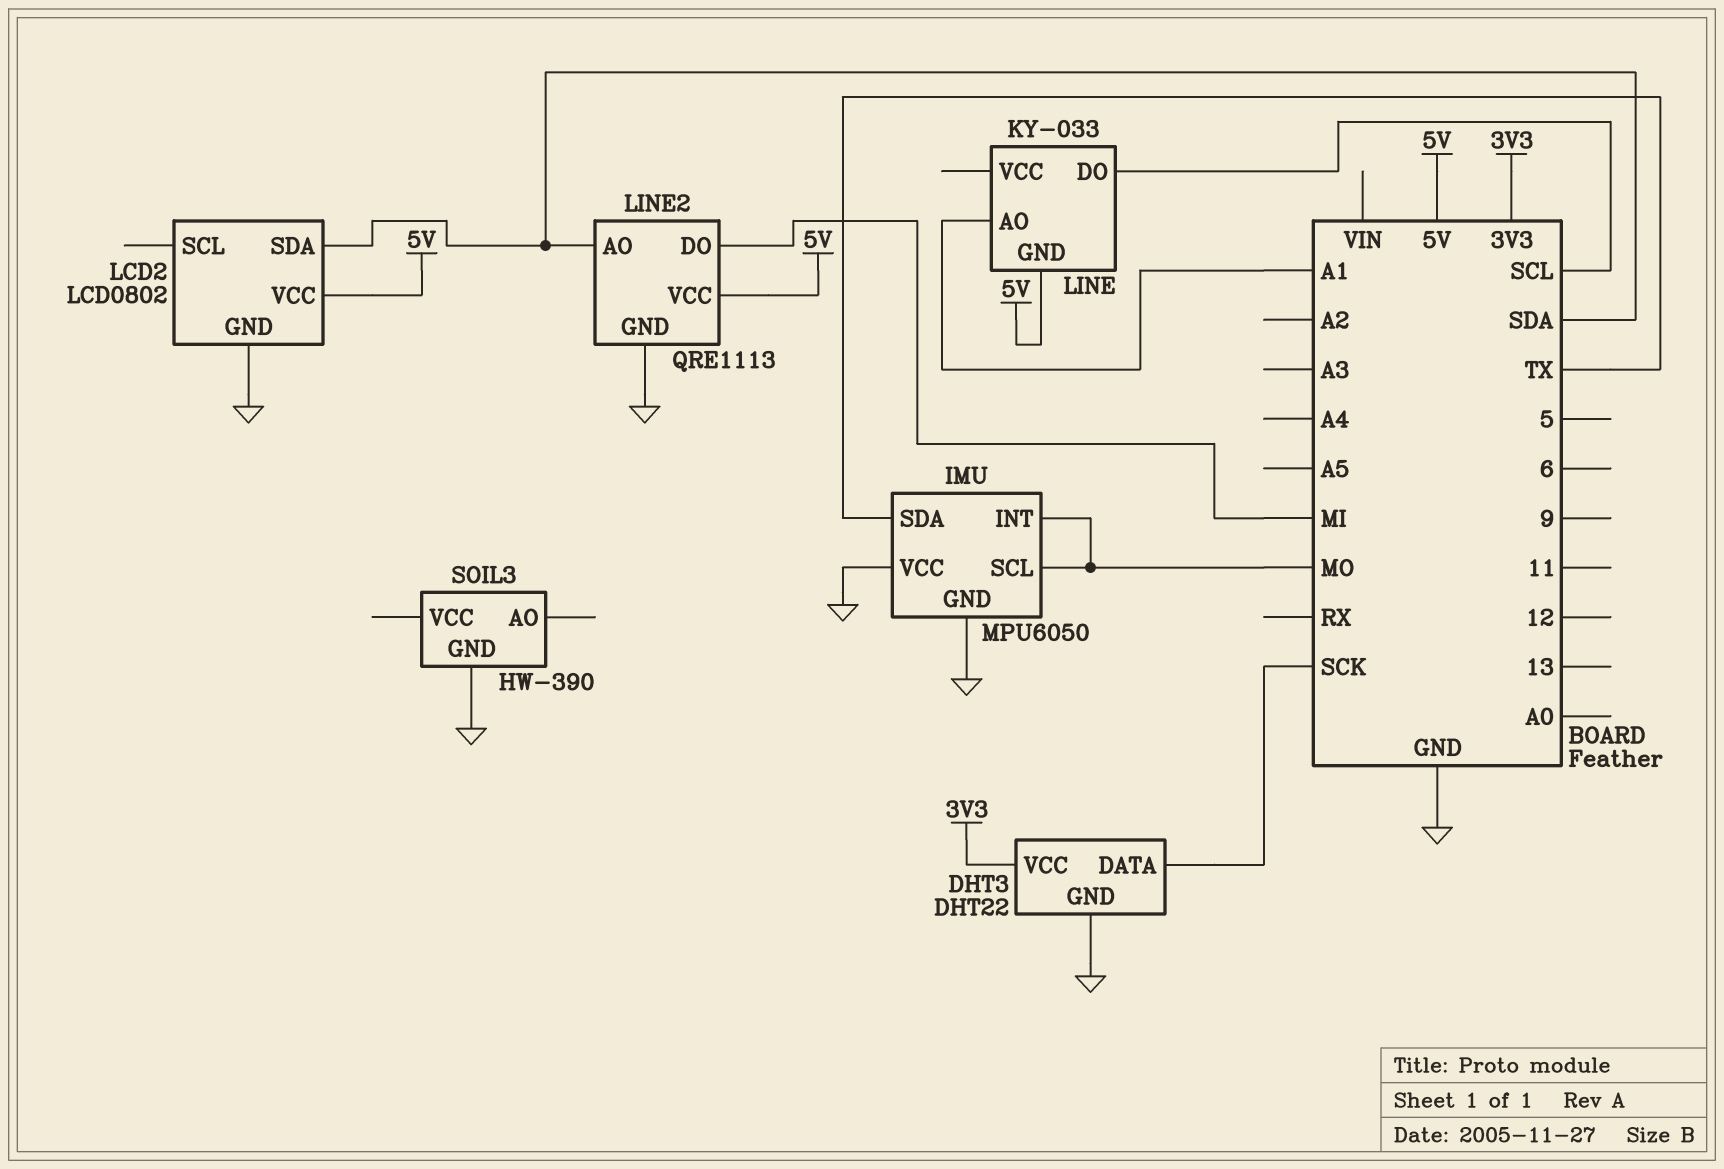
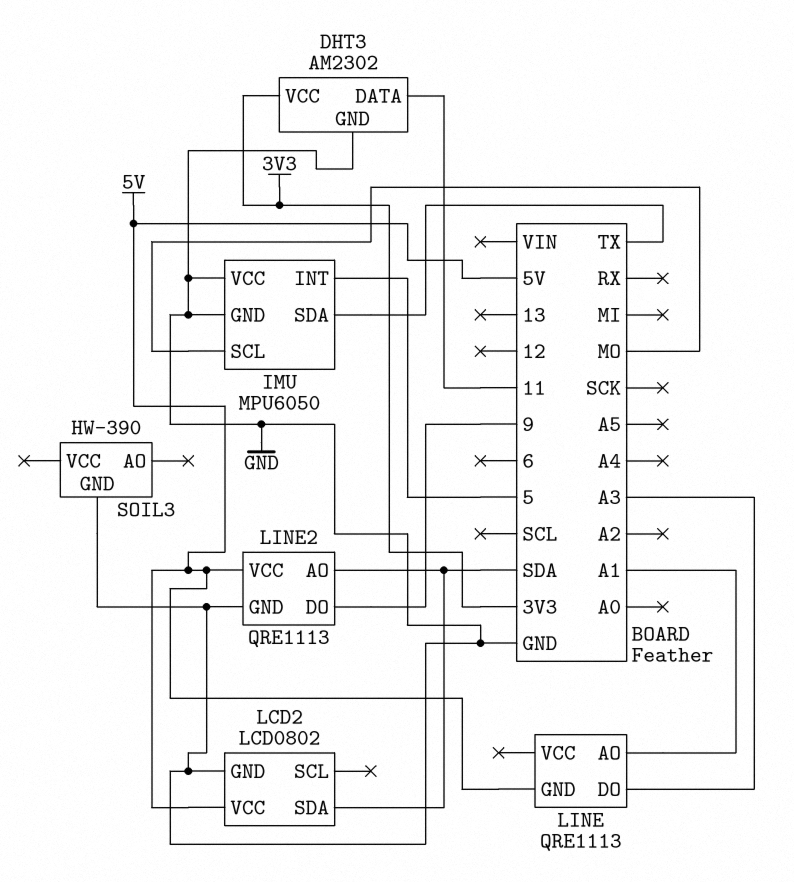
DHT3: DHT22 -> AM2302
DHT3 pin DATA: SCK -> 11
IMU pin INT: MO -> 5
LINE: KY-033 -> QRE1113
LINE pin DO: SCL -> A3
LINE2 pin DO: MI -> 9

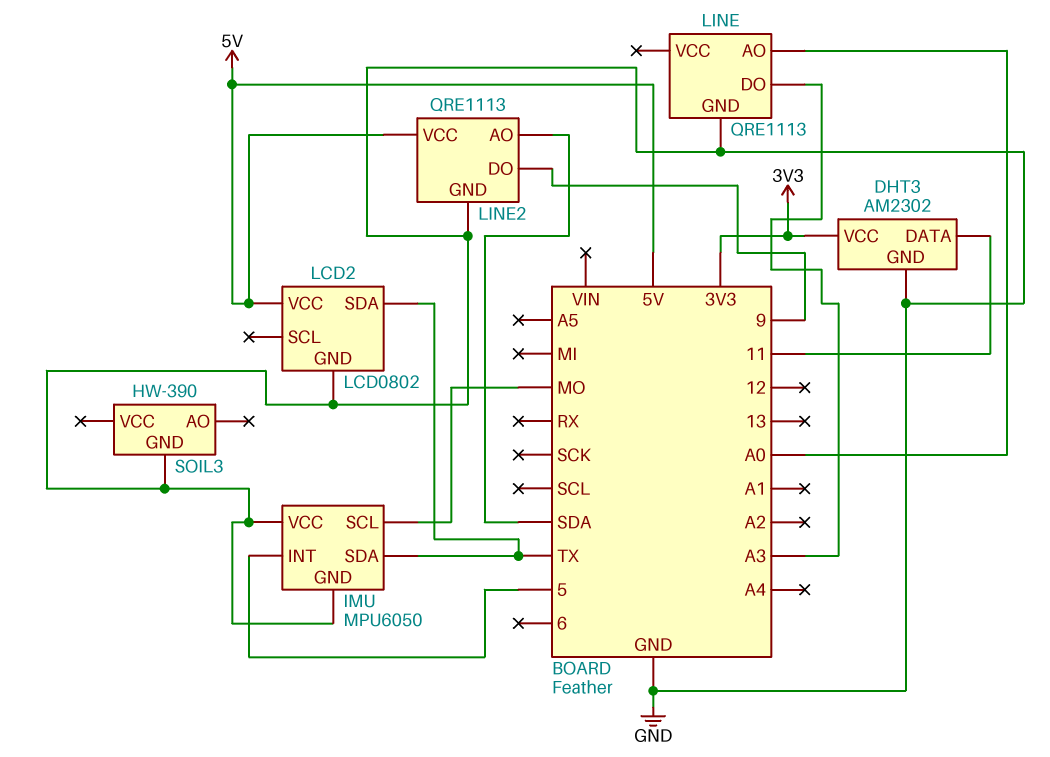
LCD2 pin SDA: SDA -> TX
LINE pin AO: A1 -> A0
LINE pin GND: 5V -> GND

